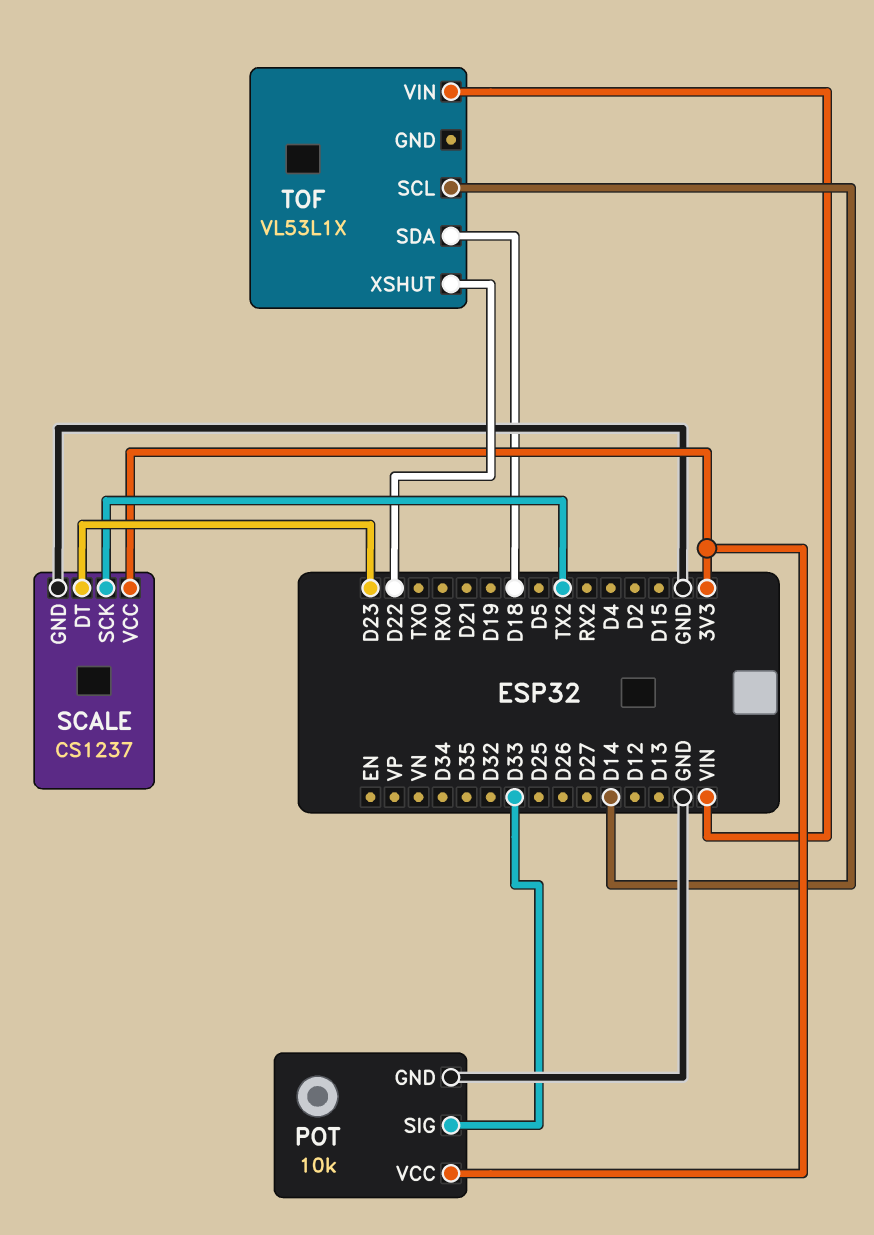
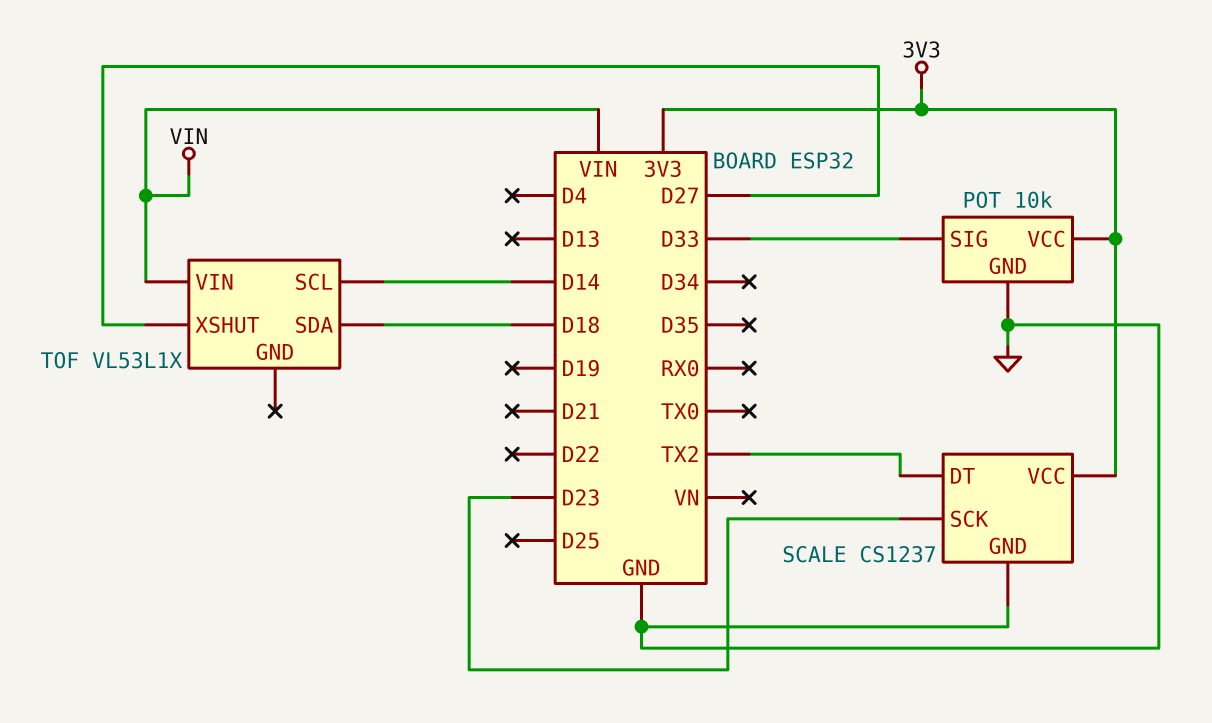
SCALE pin DT: D23 -> TX2
SCALE pin SCK: TX2 -> D23
TOF pin XSHUT: D22 -> D27

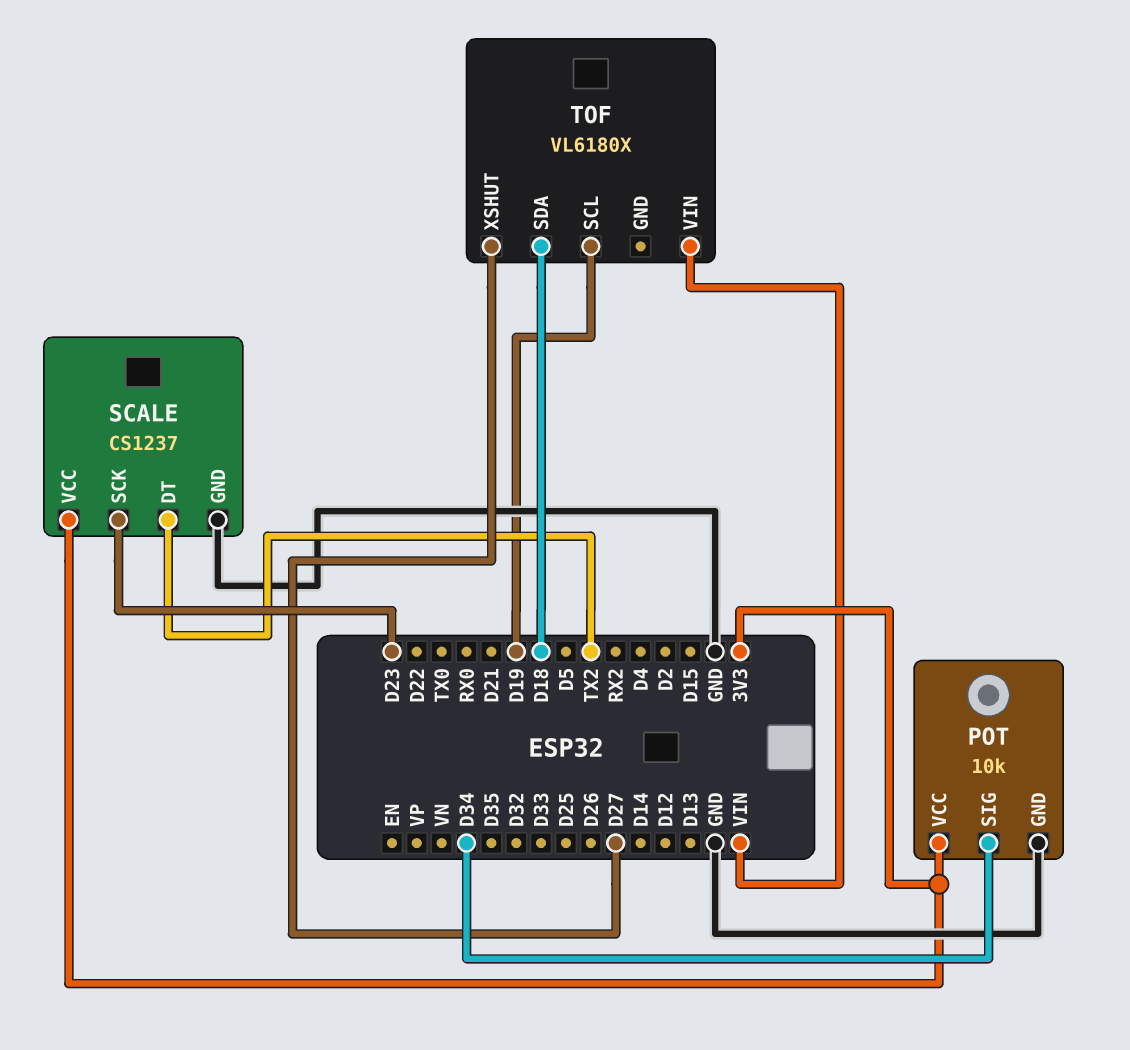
POT pin SIG: D33 -> D34
TOF: VL53L1X -> VL6180X
TOF pin SCL: D14 -> D19

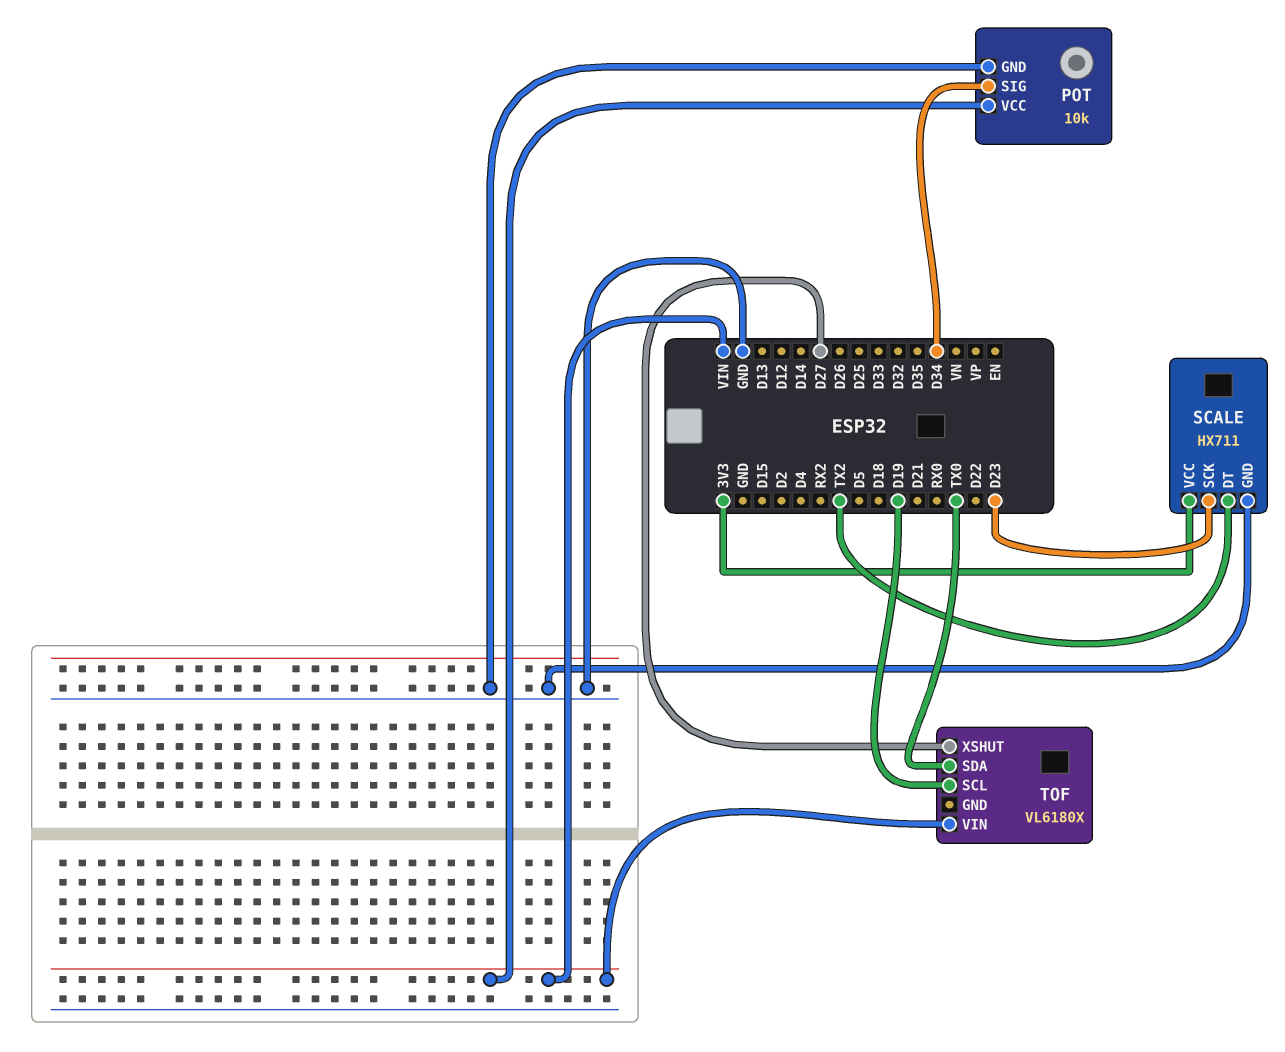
POT pin VCC: 3V3 -> VIN
SCALE: CS1237 -> HX711
TOF pin SDA: D18 -> TX0

